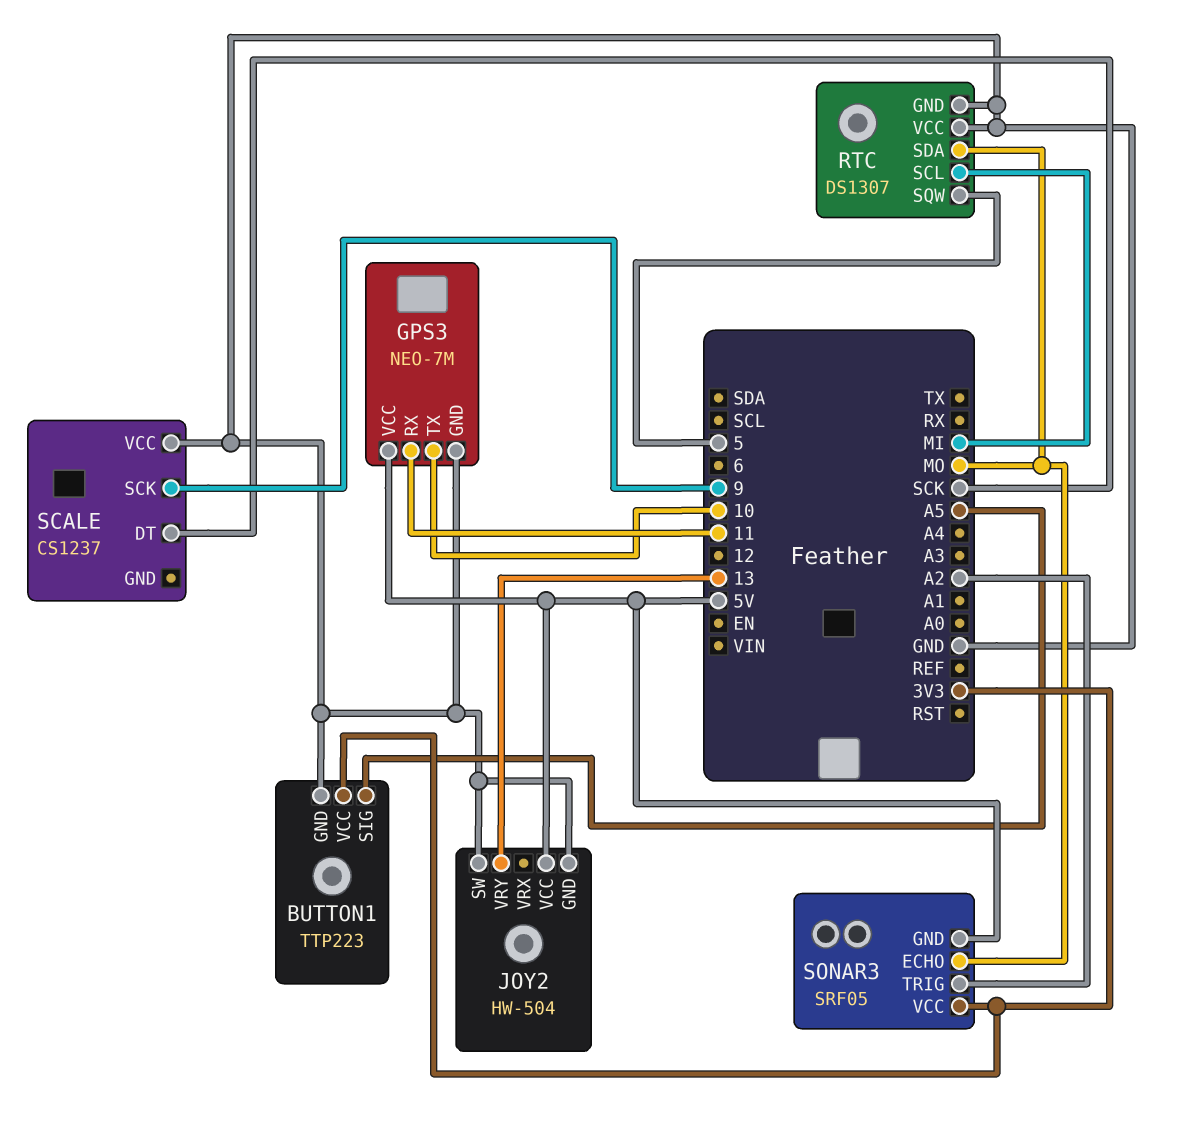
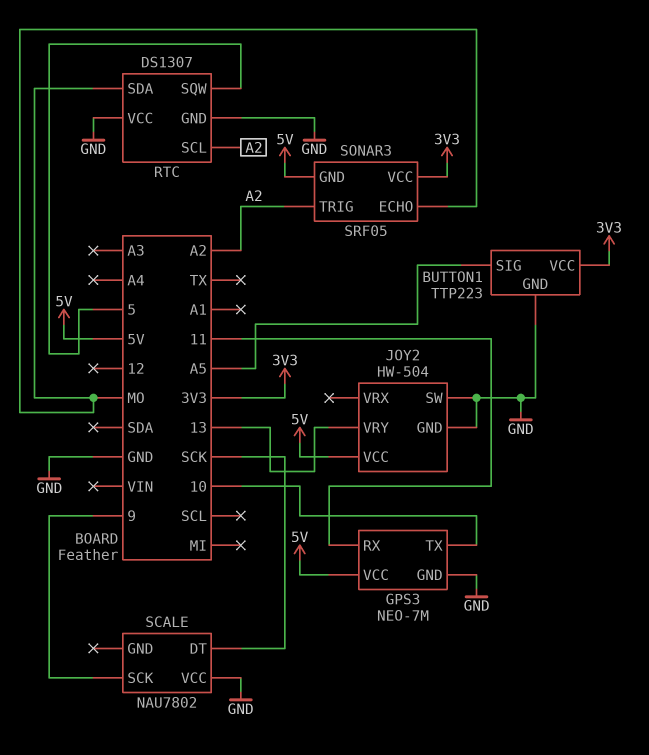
RTC pin SCL: MI -> A2
SCALE: CS1237 -> NAU7802

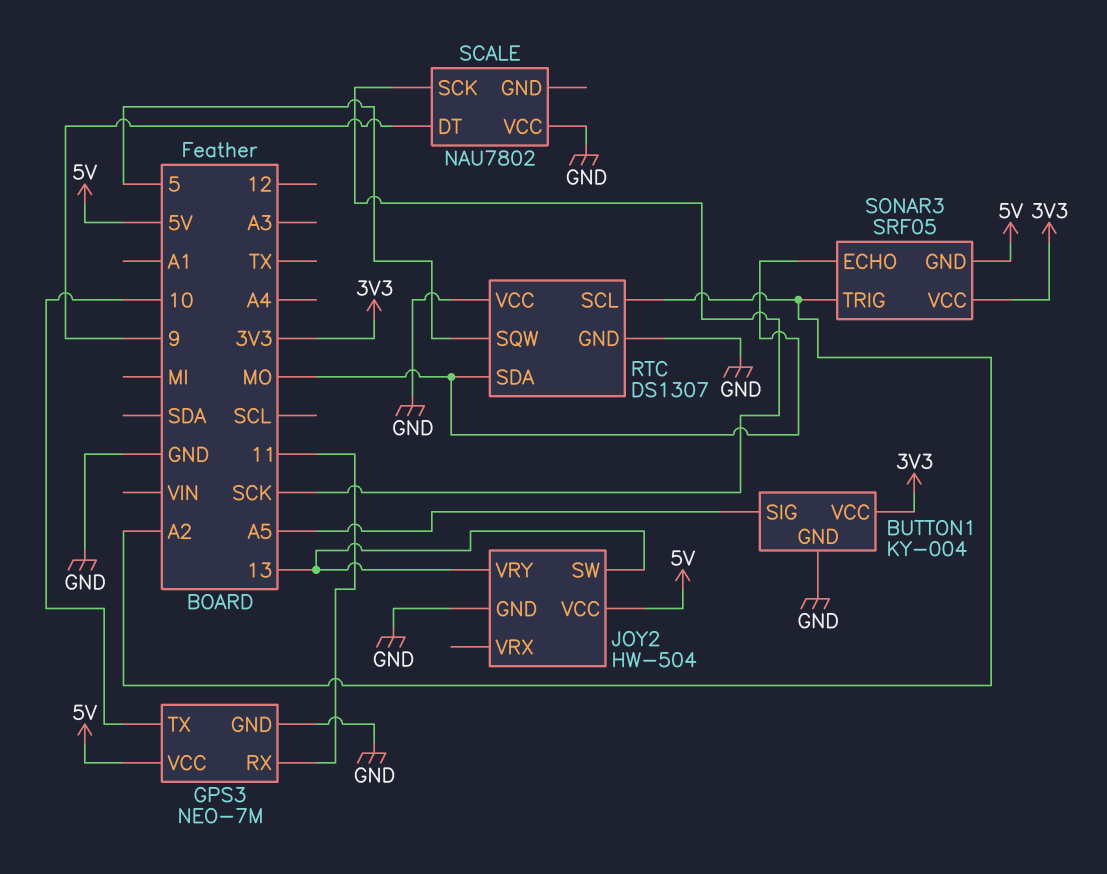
BUTTON1: TTP223 -> KY-004
JOY2 pin SW: GND -> 13
SCALE pin DT: SCK -> 9
SCALE pin SCK: 9 -> SCK

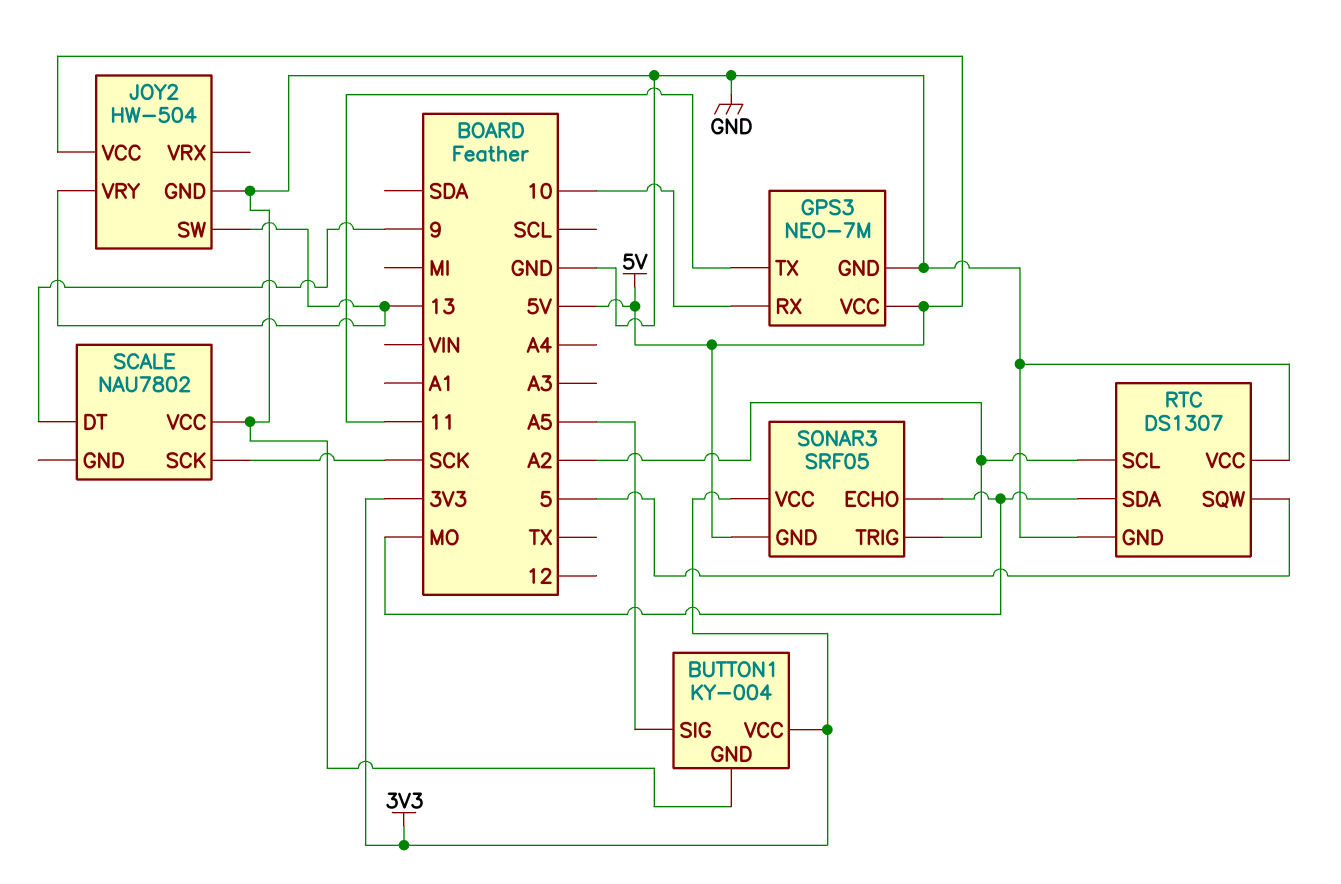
GPS3 pin RX: 11 -> 10
GPS3 pin TX: 10 -> 11

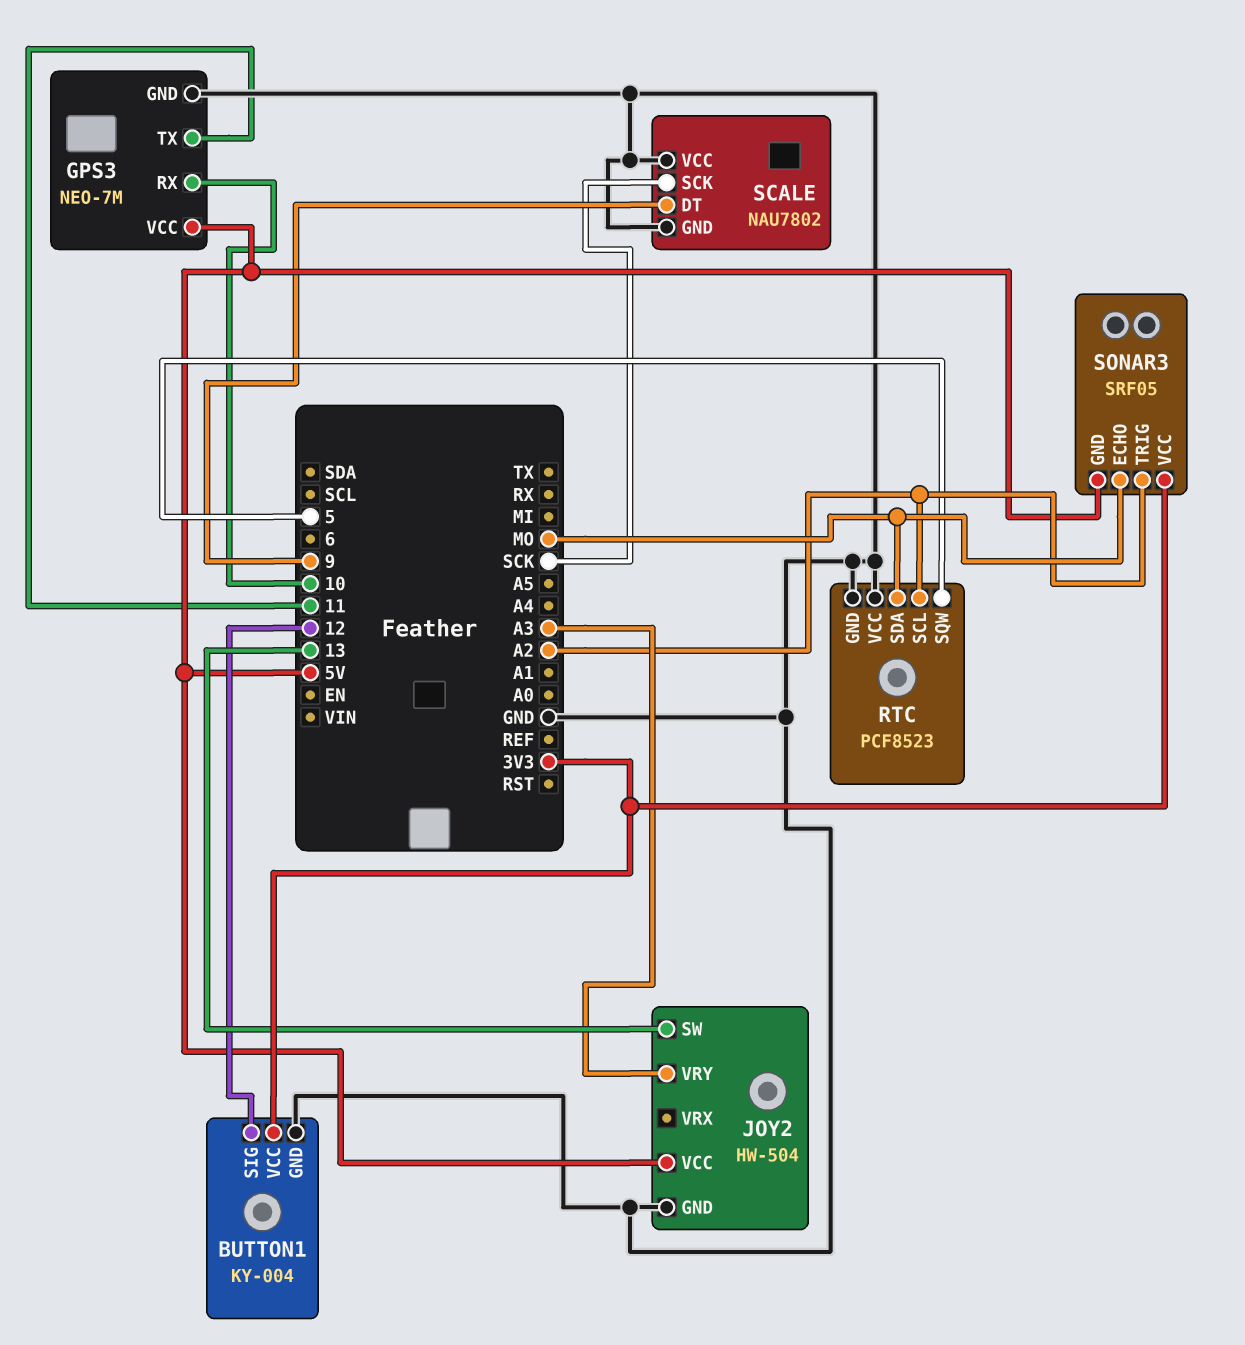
BUTTON1 pin SIG: A5 -> 12
JOY2 pin VRY: 13 -> A3
RTC: DS1307 -> PCF8523
SCALE pin GND: none -> GND

